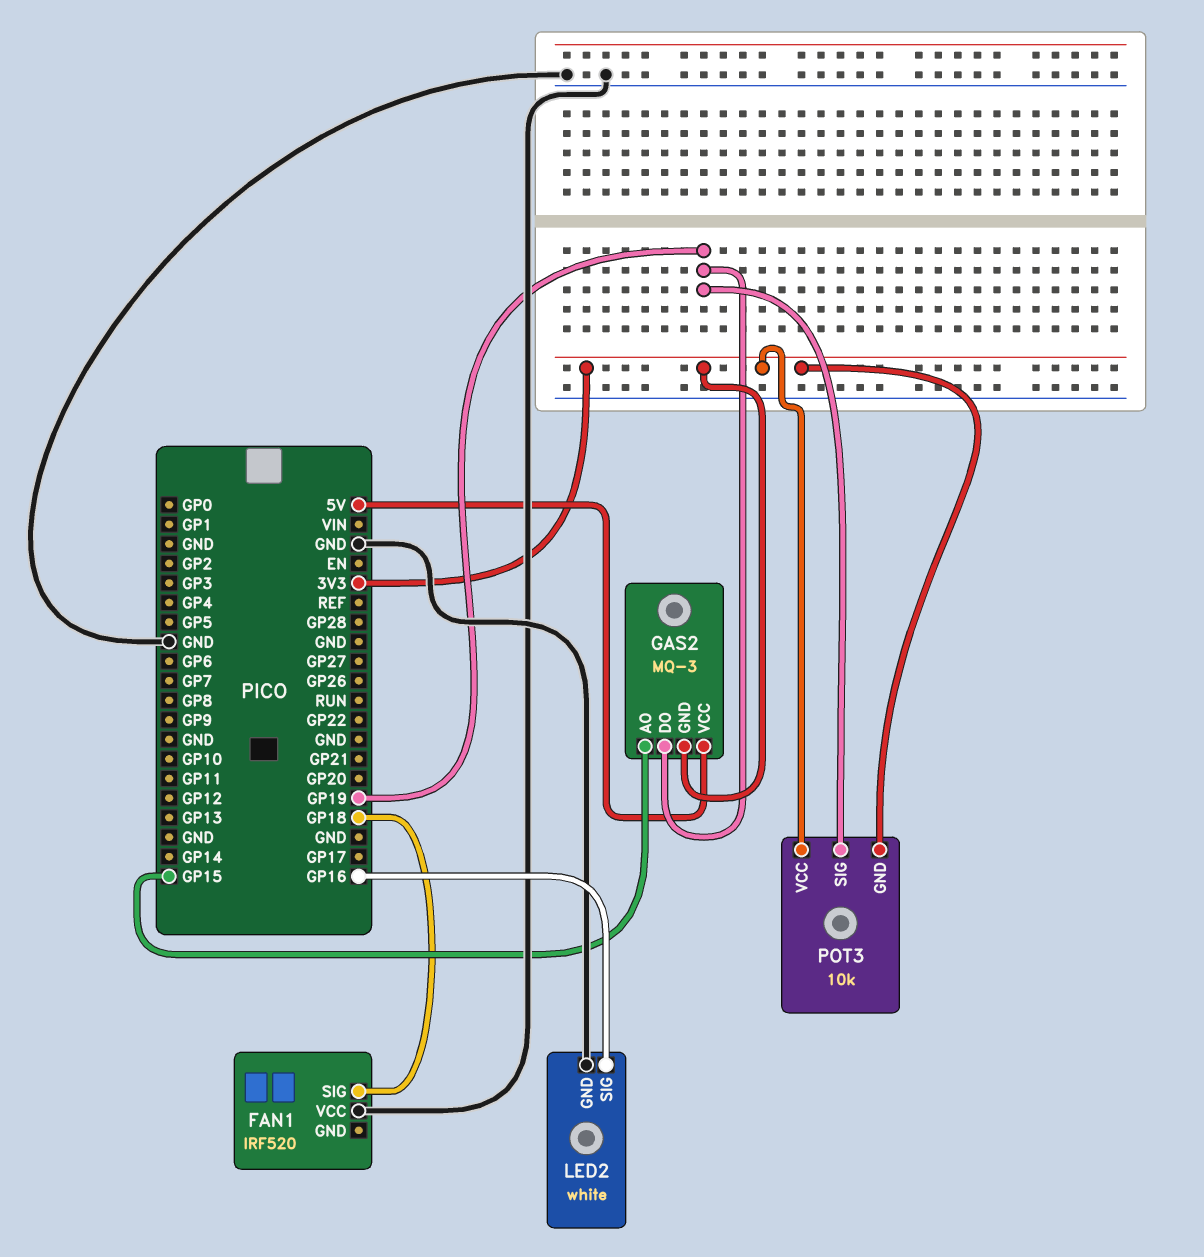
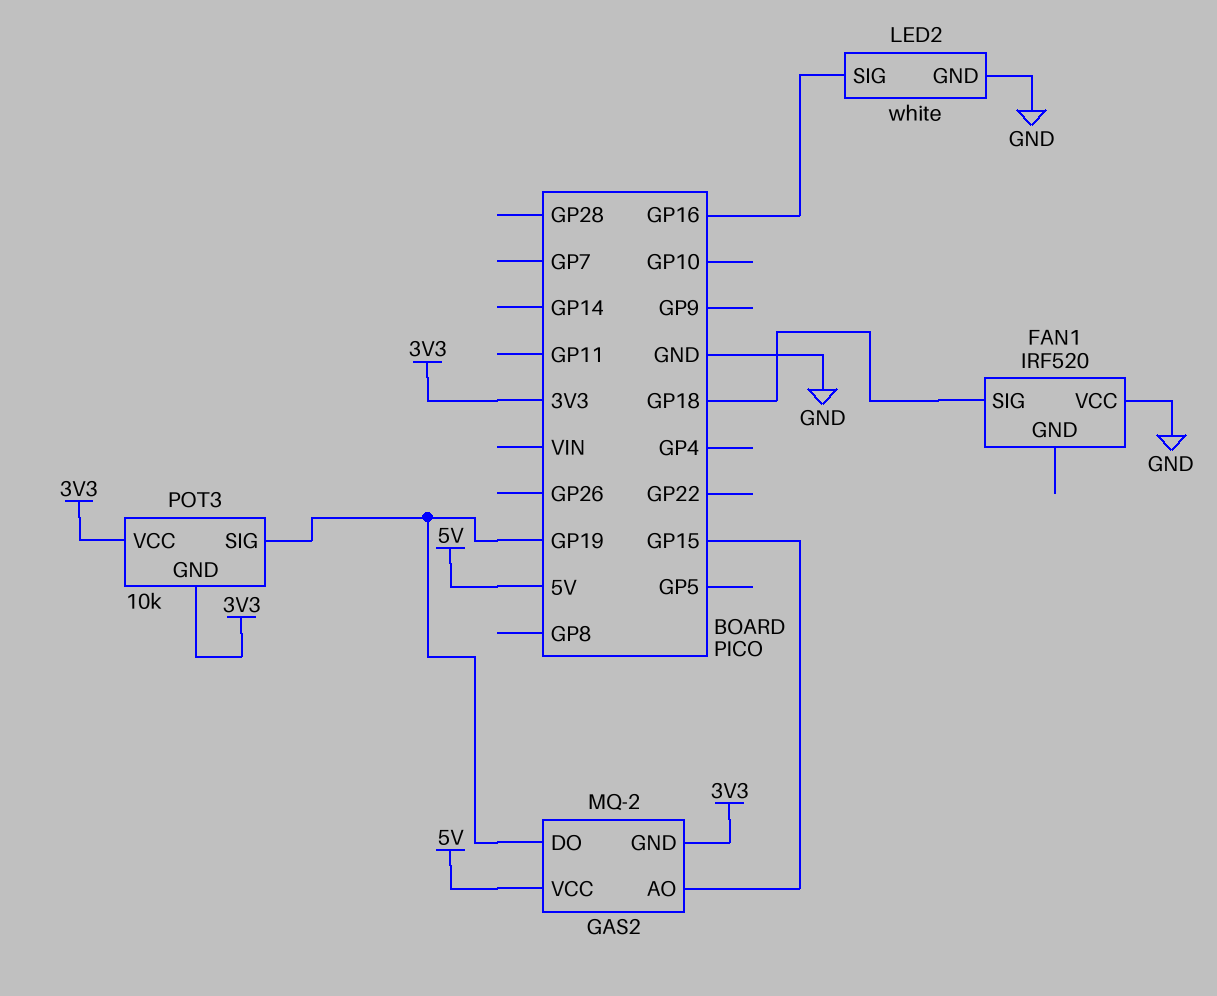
GAS2: MQ-3 -> MQ-2

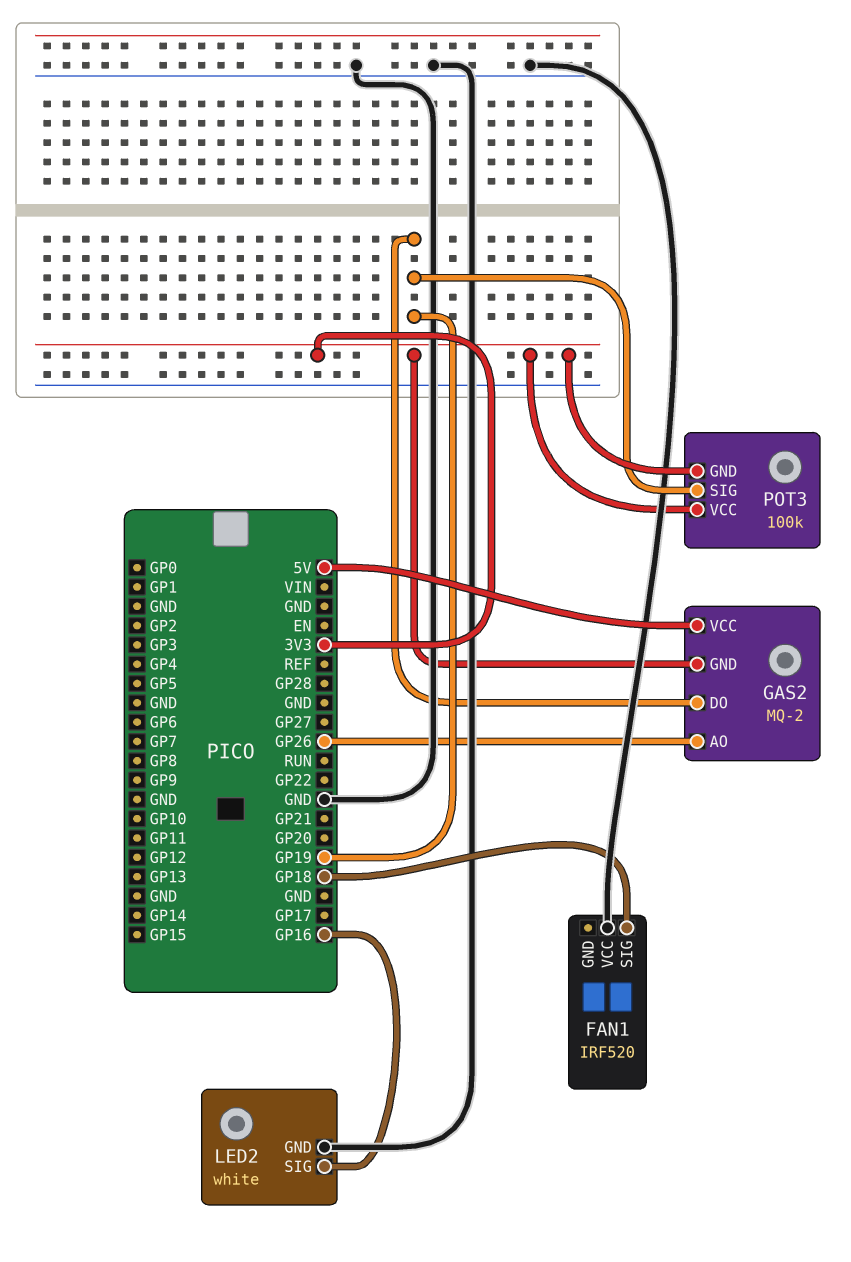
GAS2 pin AO: GP15 -> GP26
POT3: 10k -> 100k

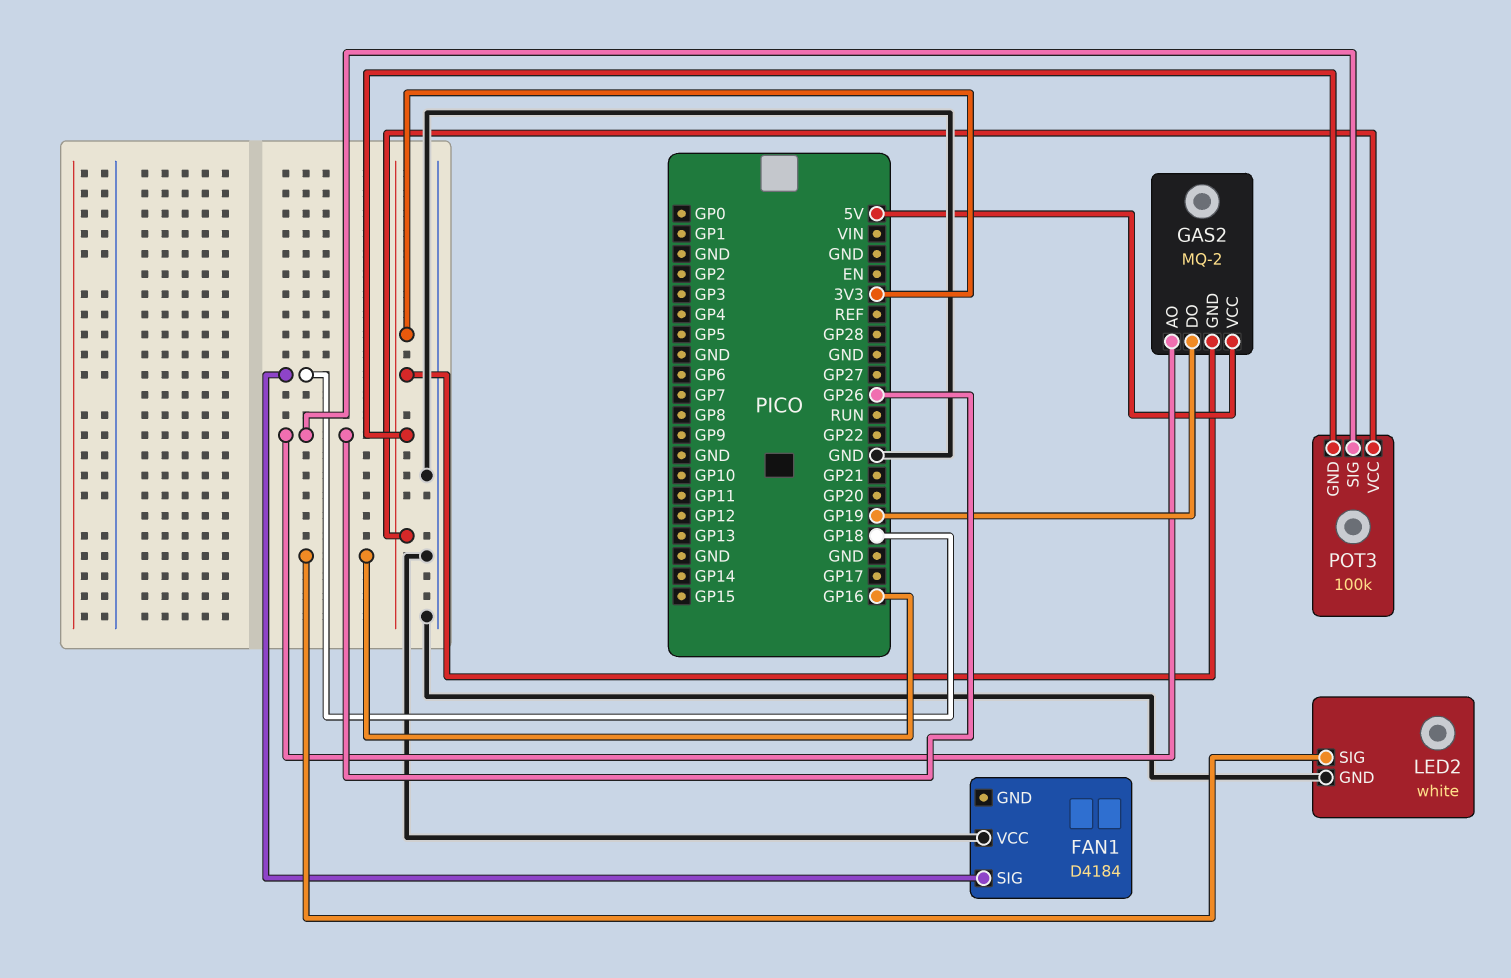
FAN1: IRF520 -> D4184
POT3 pin SIG: GP19 -> GP26

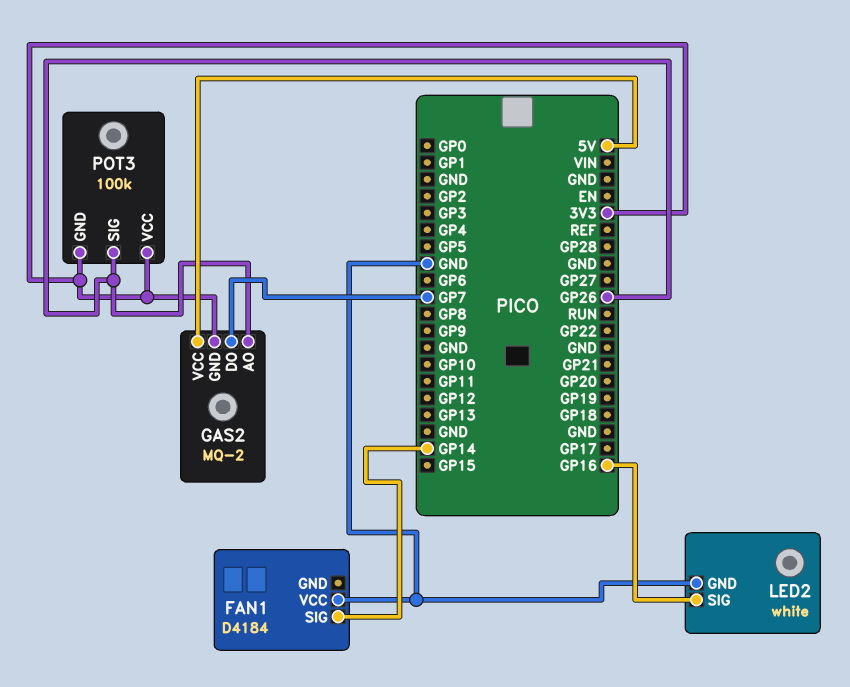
FAN1 pin SIG: GP18 -> GP14
GAS2 pin DO: GP19 -> GP7

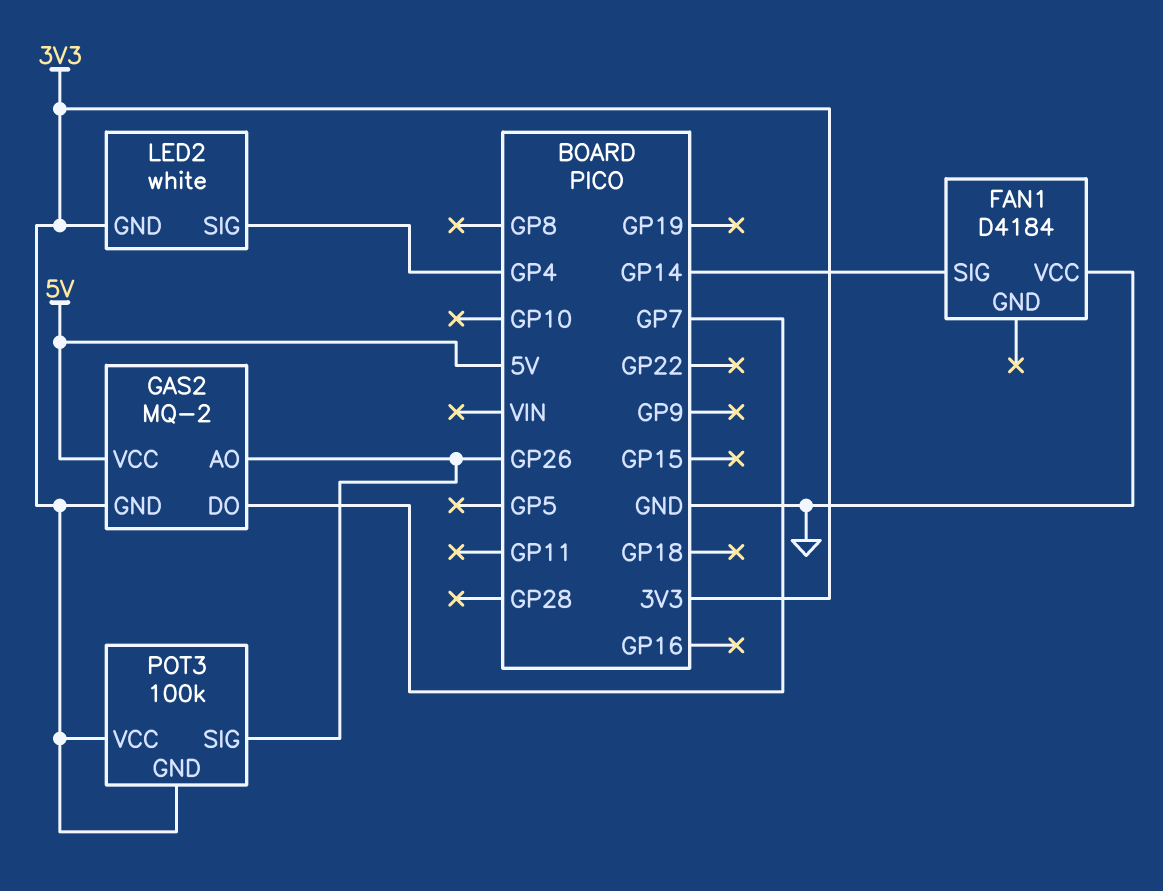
LED2 pin GND: GND -> 3V3
LED2 pin SIG: GP16 -> GP4

